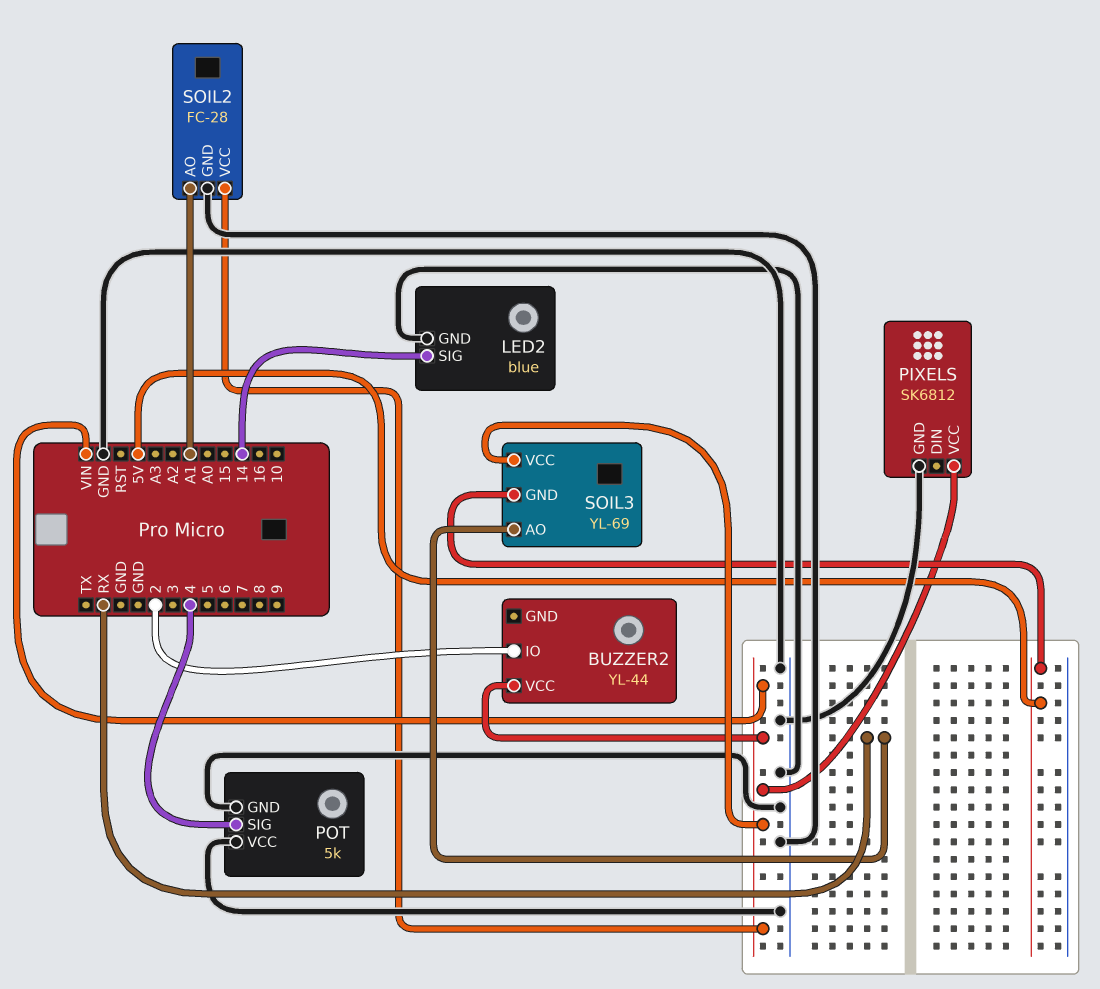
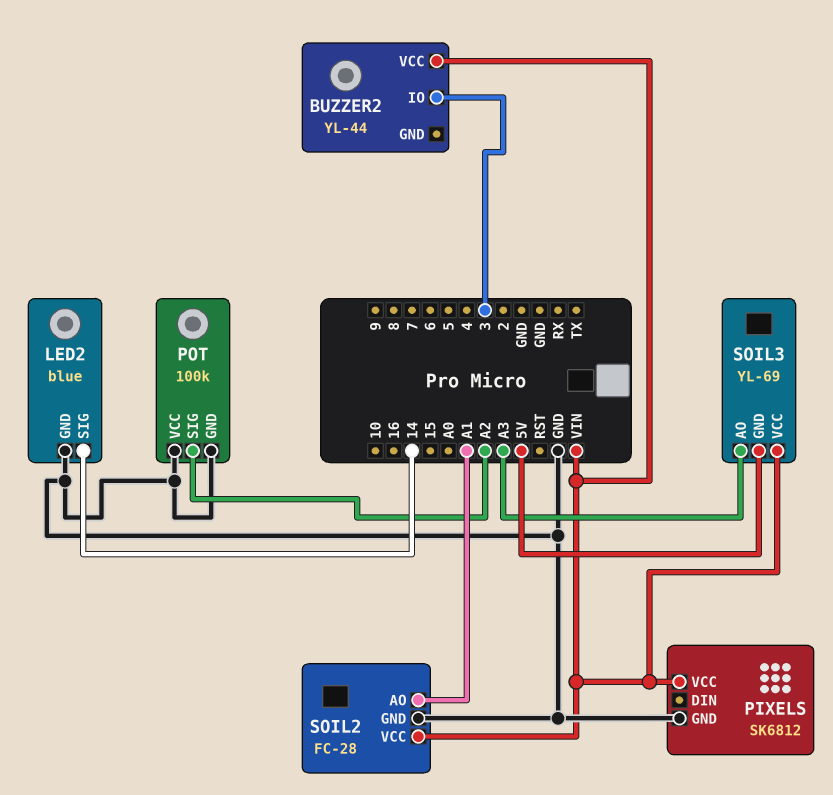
BUZZER2 pin IO: 2 -> 3
POT: 5k -> 100k
POT pin SIG: 4 -> A2
SOIL3 pin AO: RX -> A3

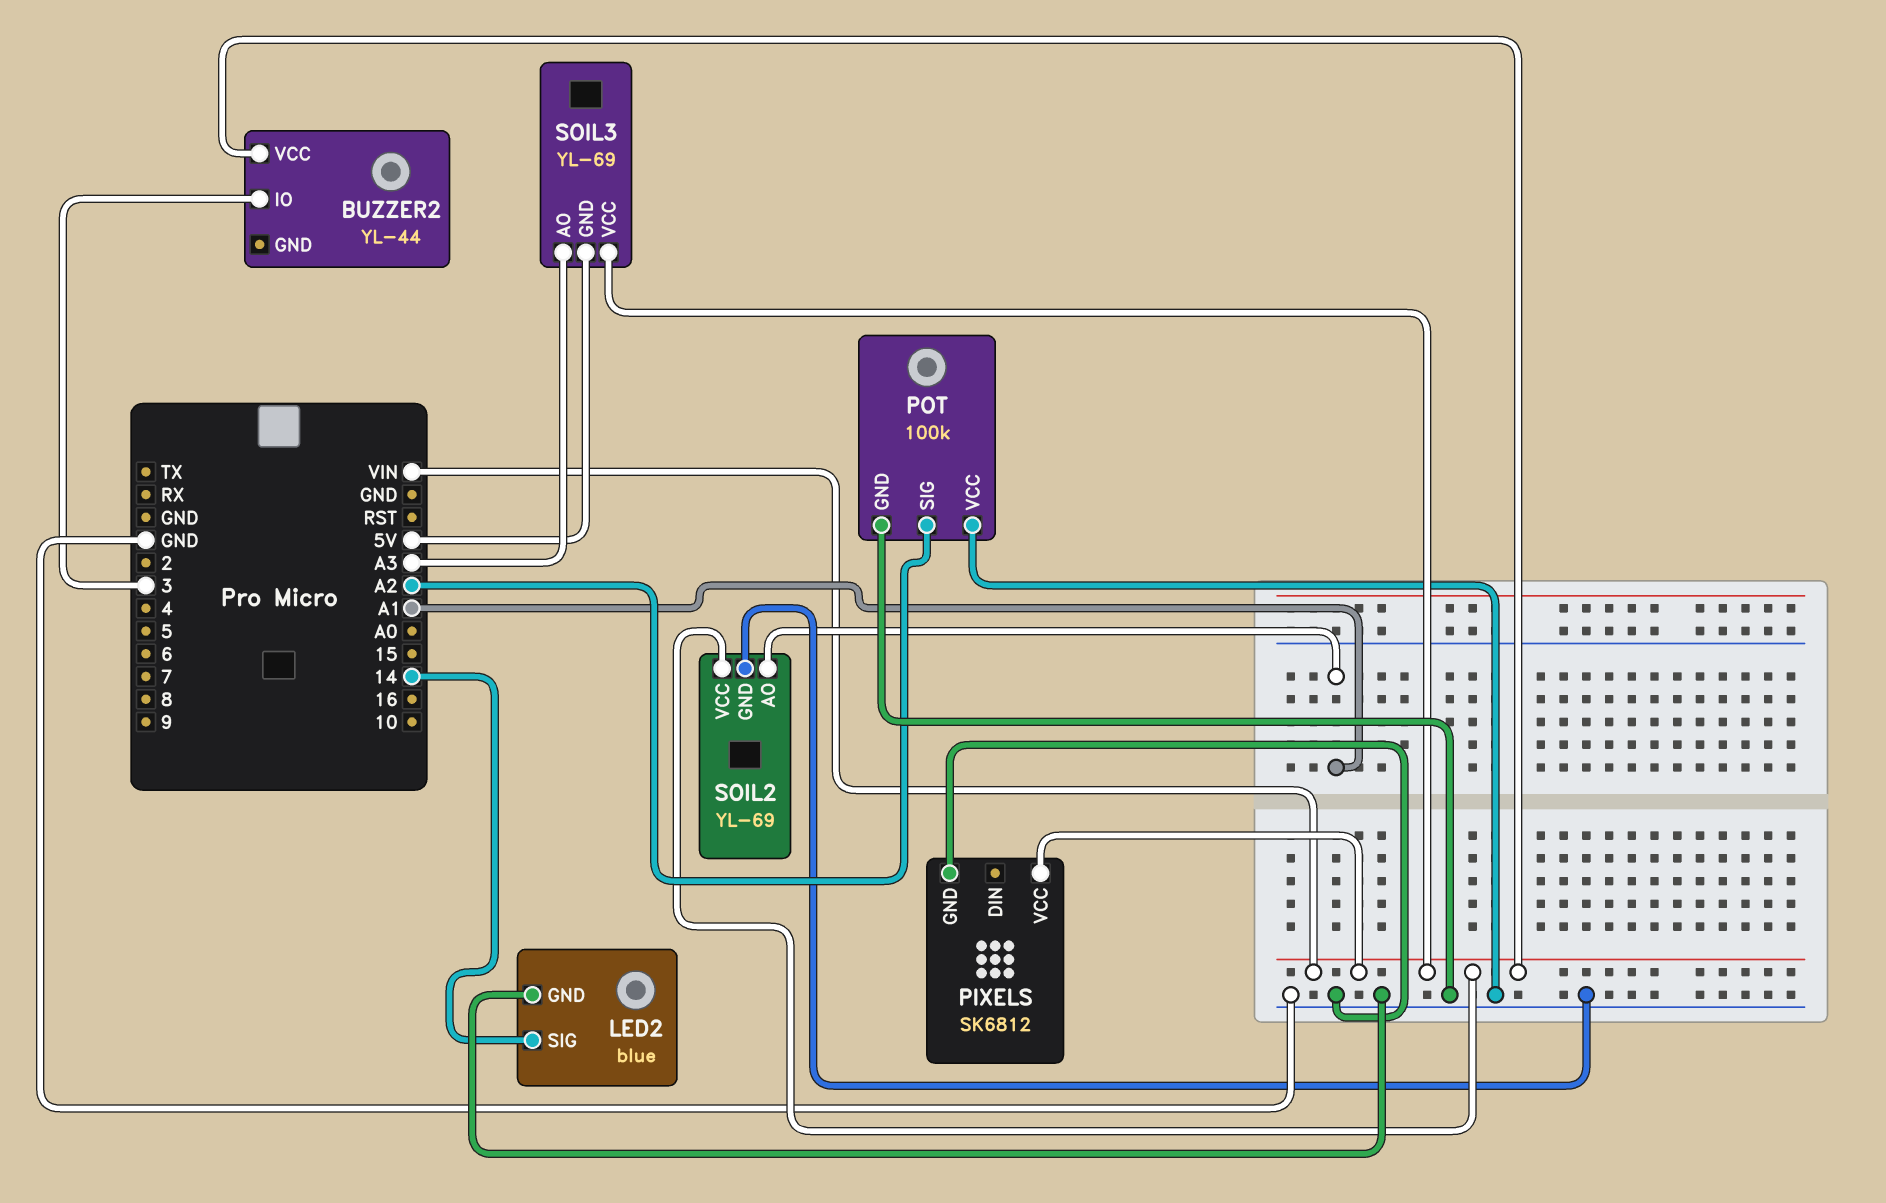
SOIL2: FC-28 -> YL-69

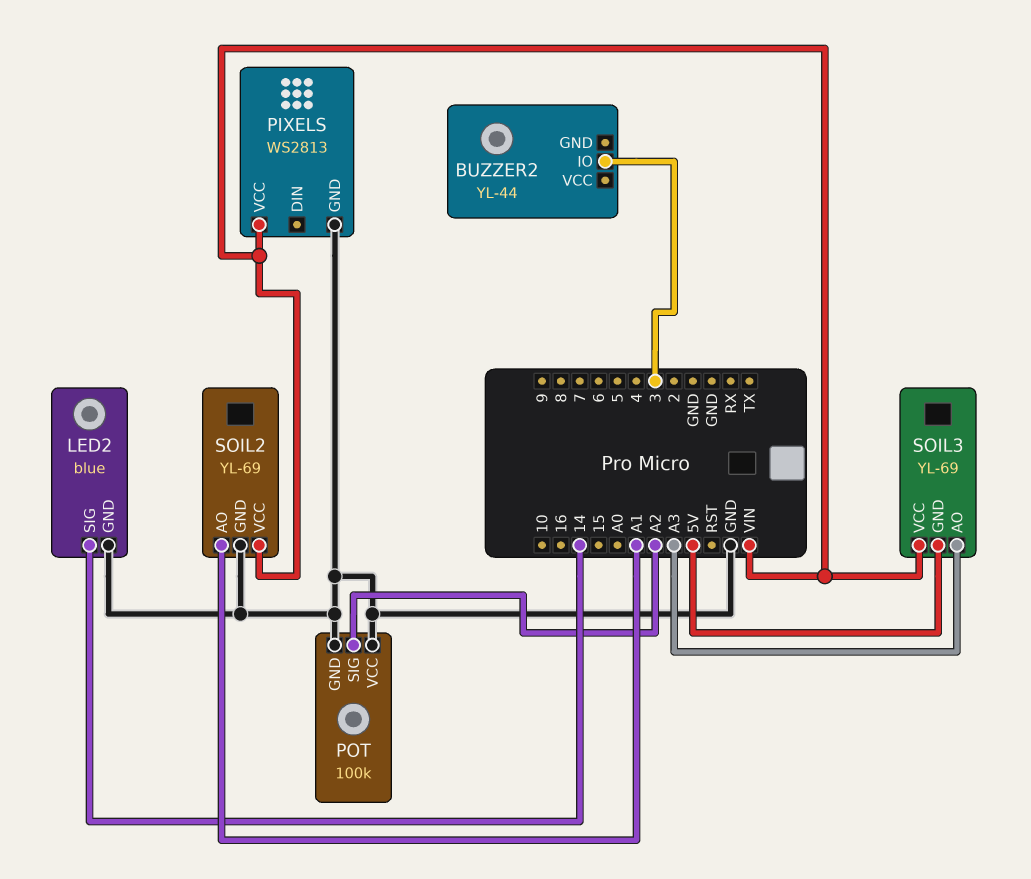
BUZZER2 pin VCC: VIN -> none
PIXELS: SK6812 -> WS2813

